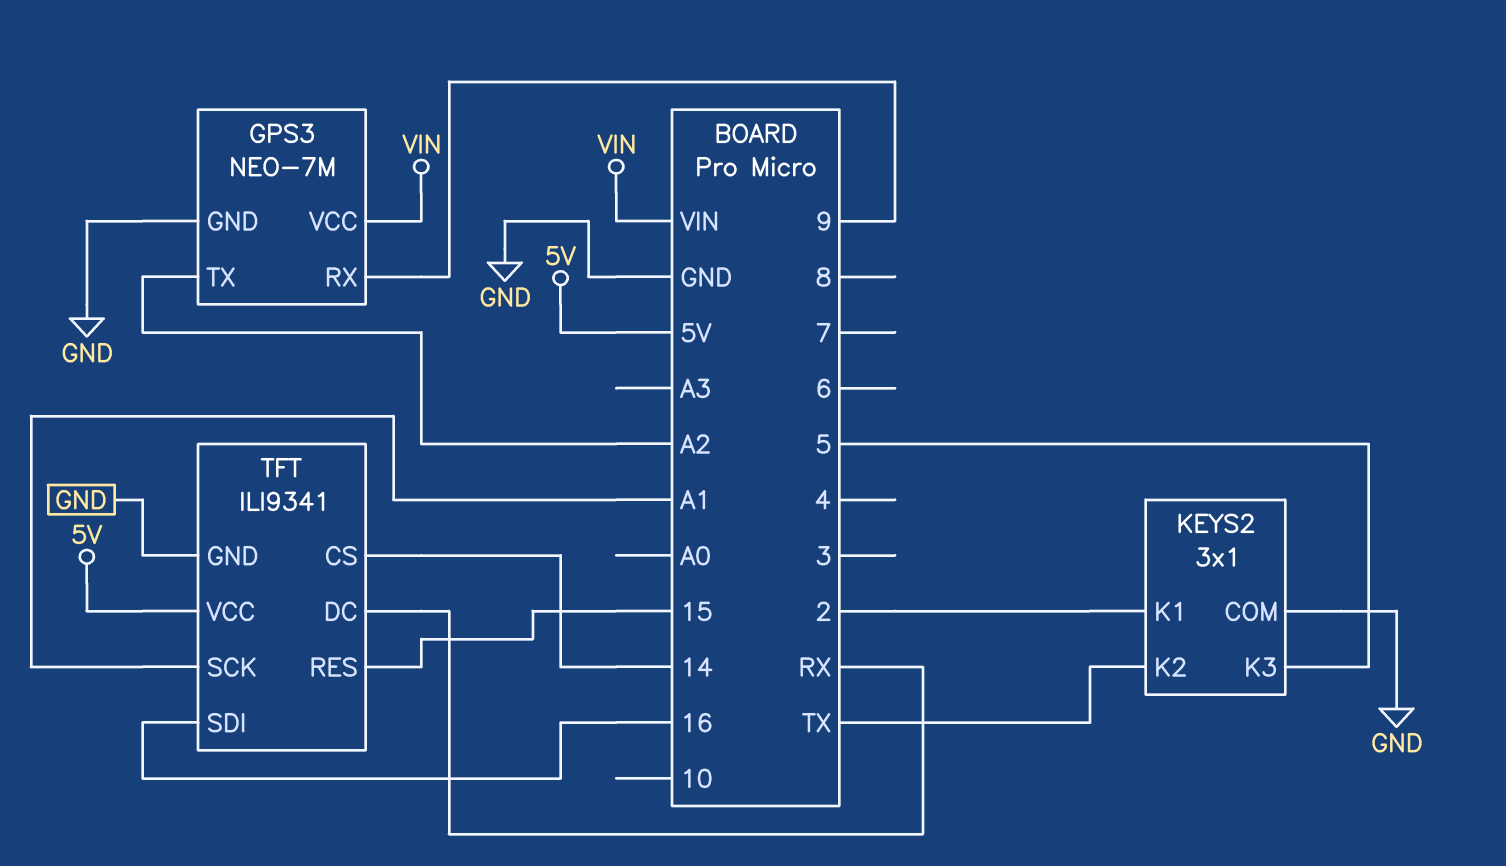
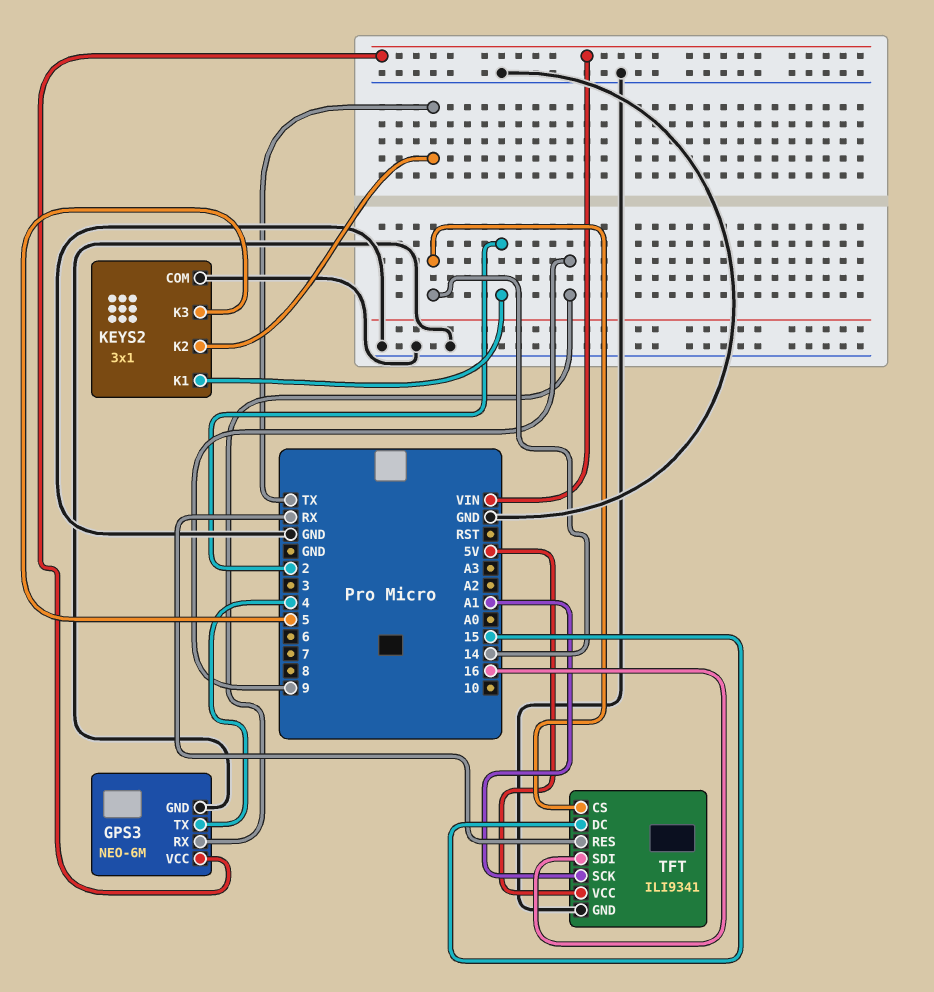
GPS3: NEO-7M -> NEO-6M
GPS3 pin TX: A2 -> 4
TFT pin DC: RX -> 15
TFT pin RES: 15 -> RX

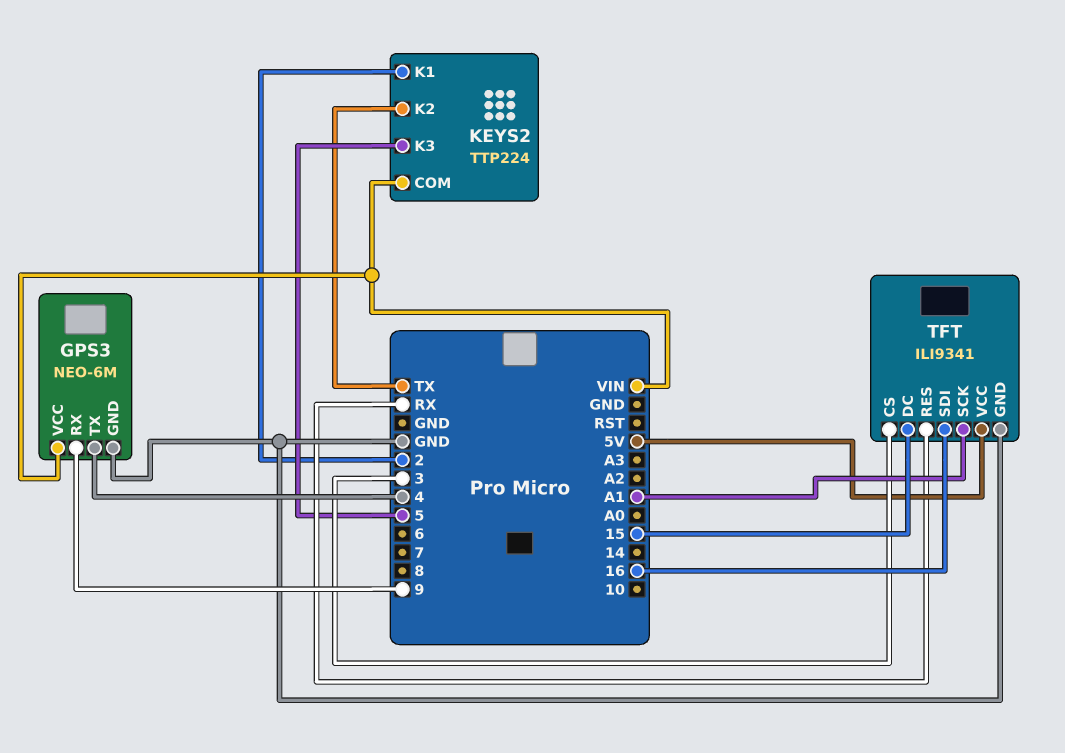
KEYS2: 3x1 -> TTP224
KEYS2 pin COM: GND -> VIN
TFT pin CS: 14 -> 3

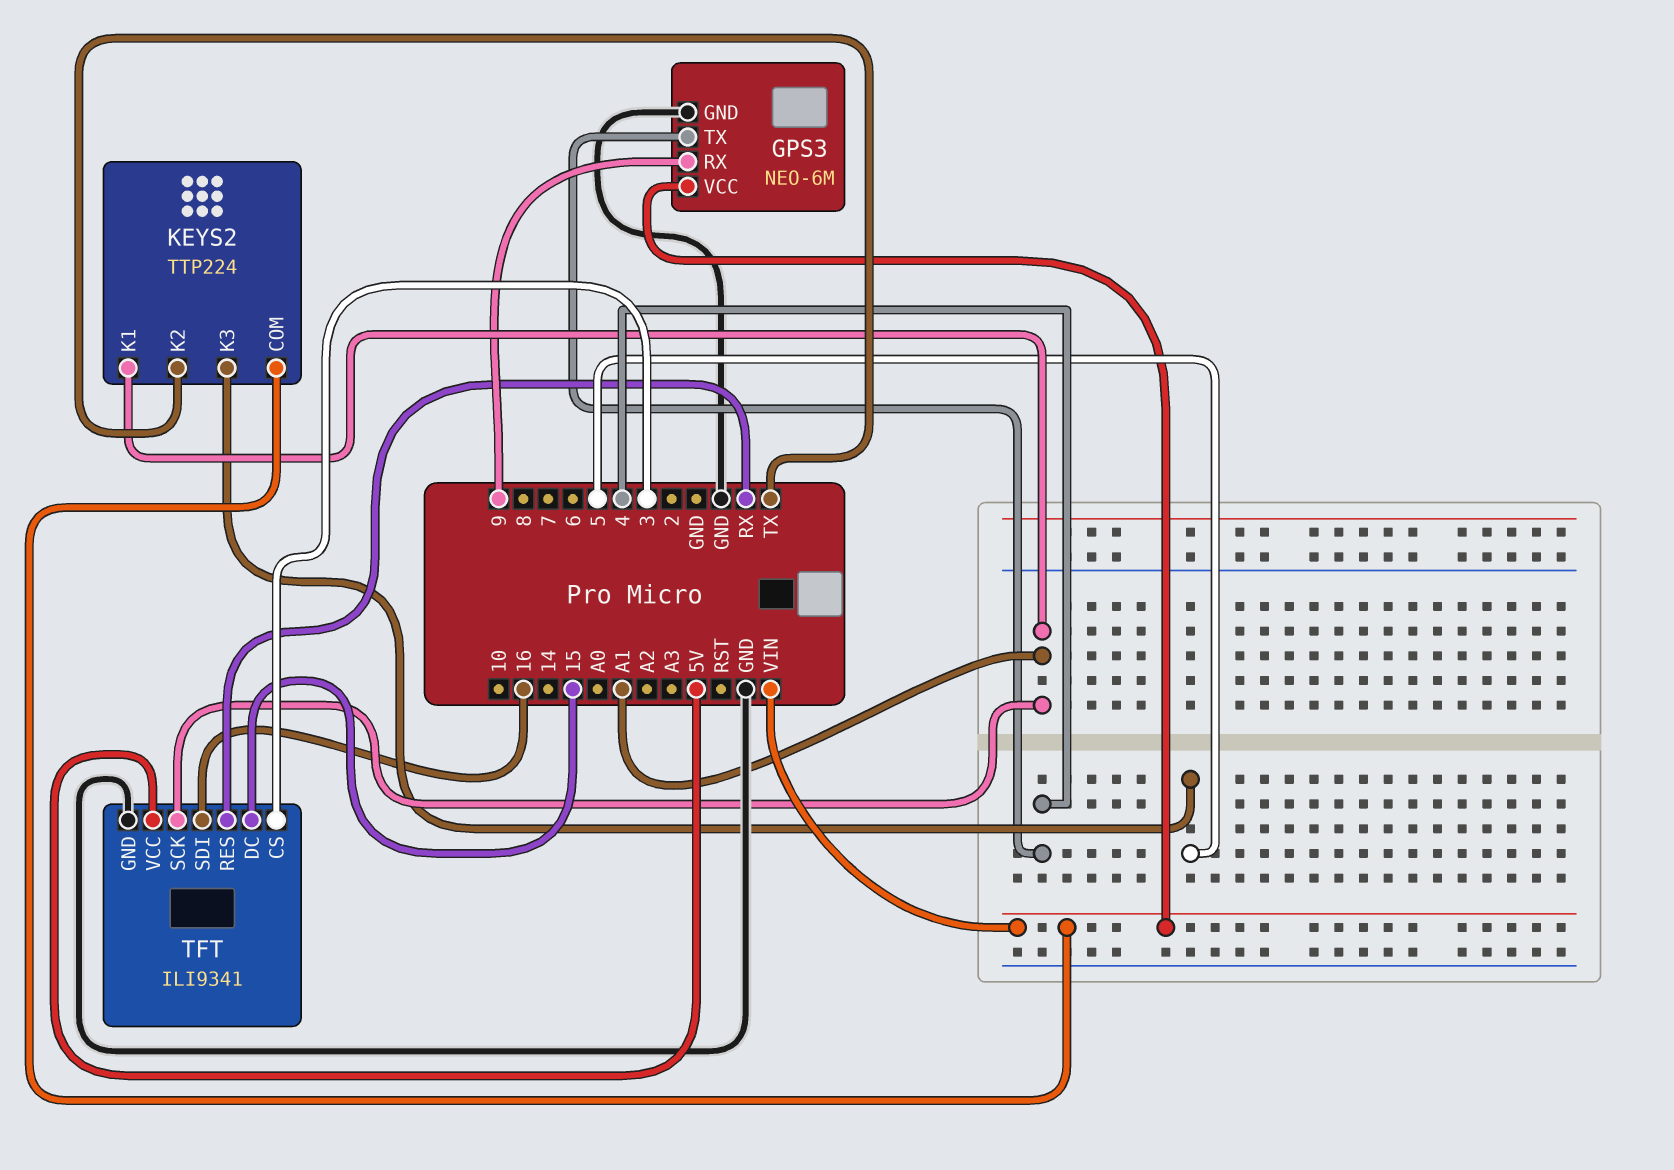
KEYS2 pin K1: 2 -> A1

